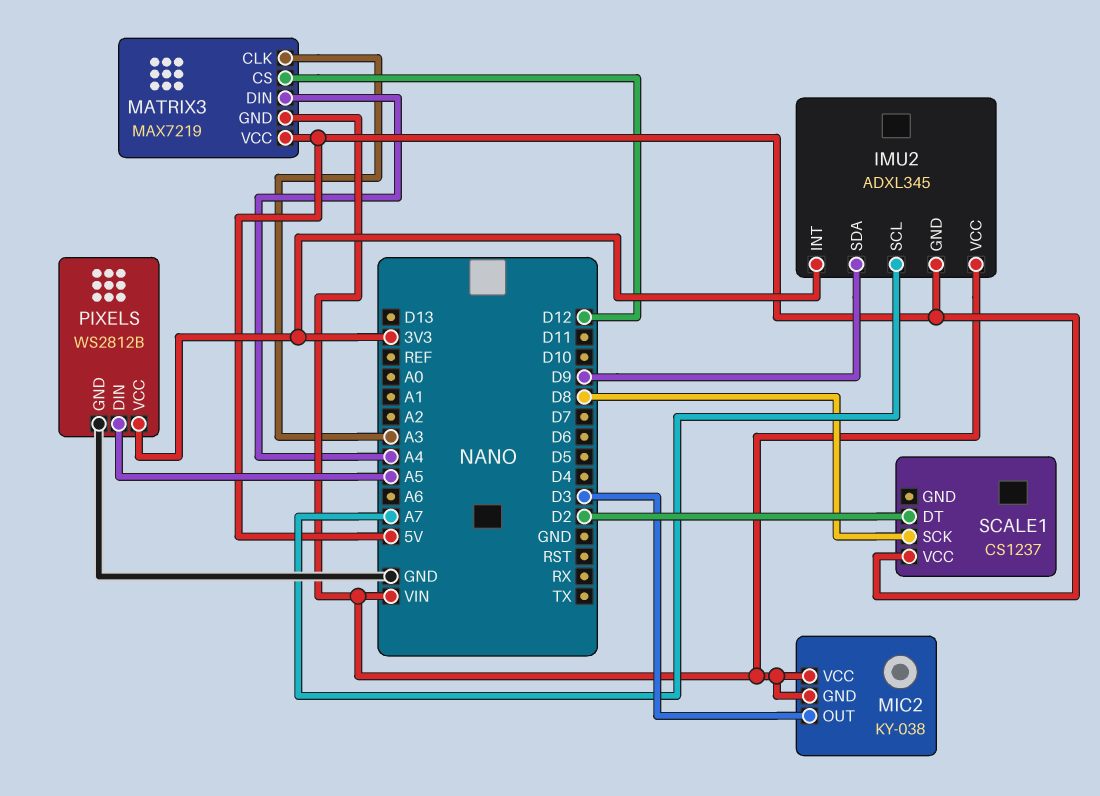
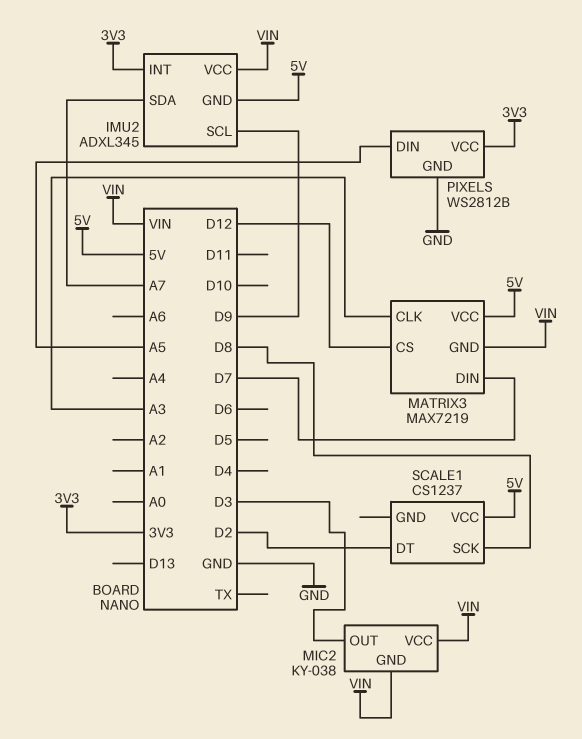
IMU2 pin SCL: A7 -> D9
IMU2 pin SDA: D9 -> A7
MATRIX3 pin DIN: A4 -> D7

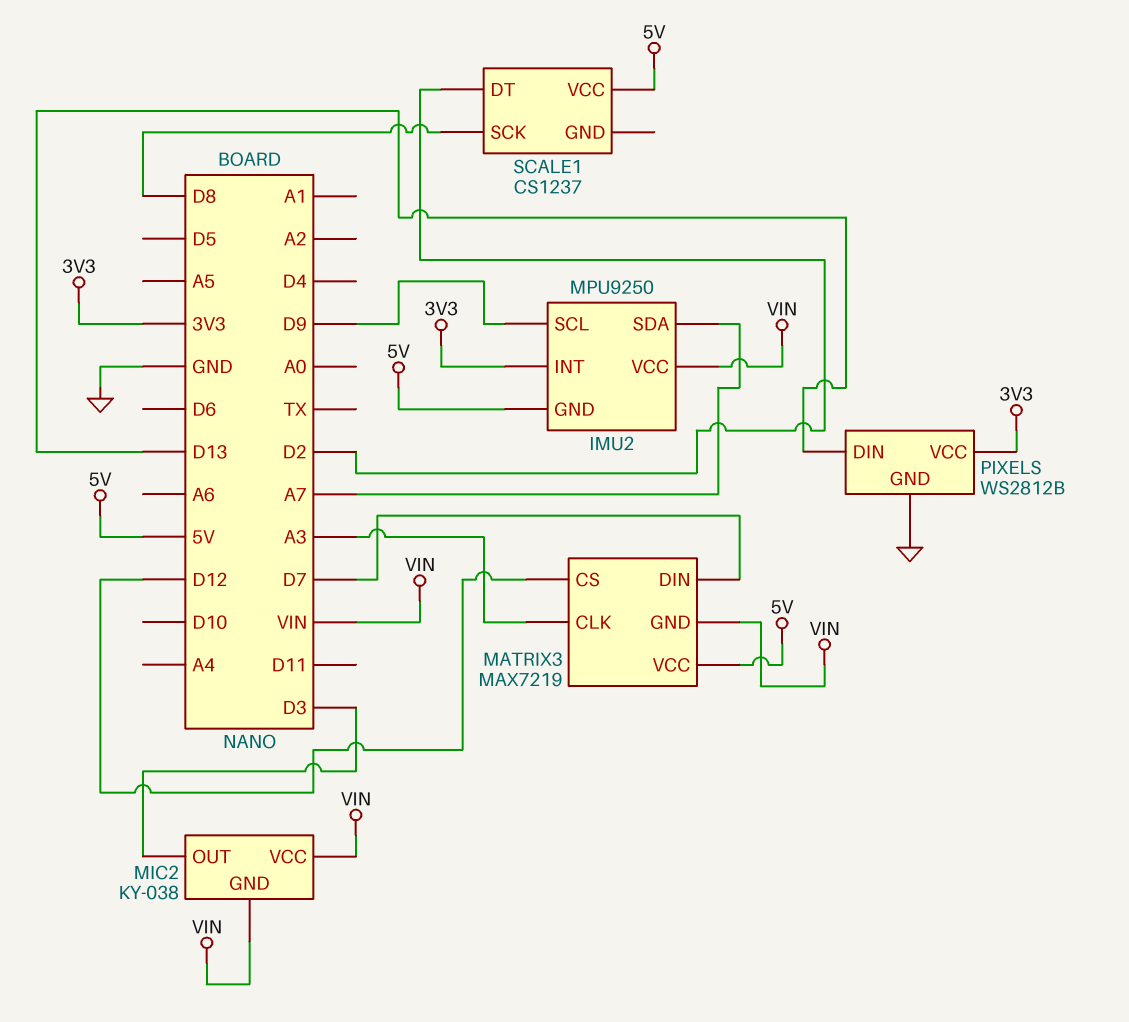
IMU2: ADXL345 -> MPU9250
PIXELS pin DIN: A5 -> D13

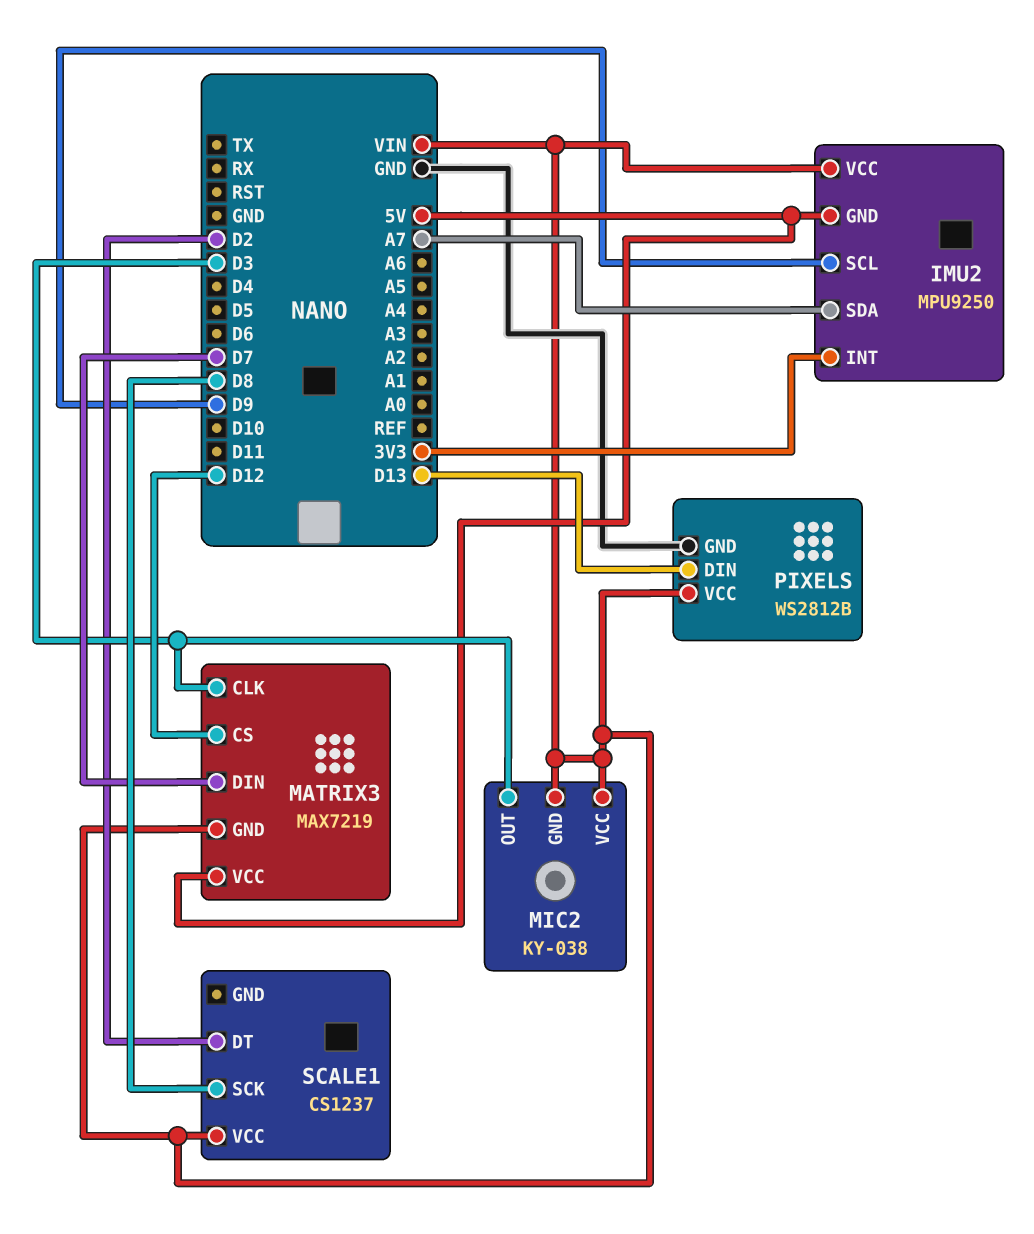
MATRIX3 pin CLK: A3 -> D3
PIXELS pin VCC: 3V3 -> VIN
SCALE1 pin VCC: 5V -> VIN

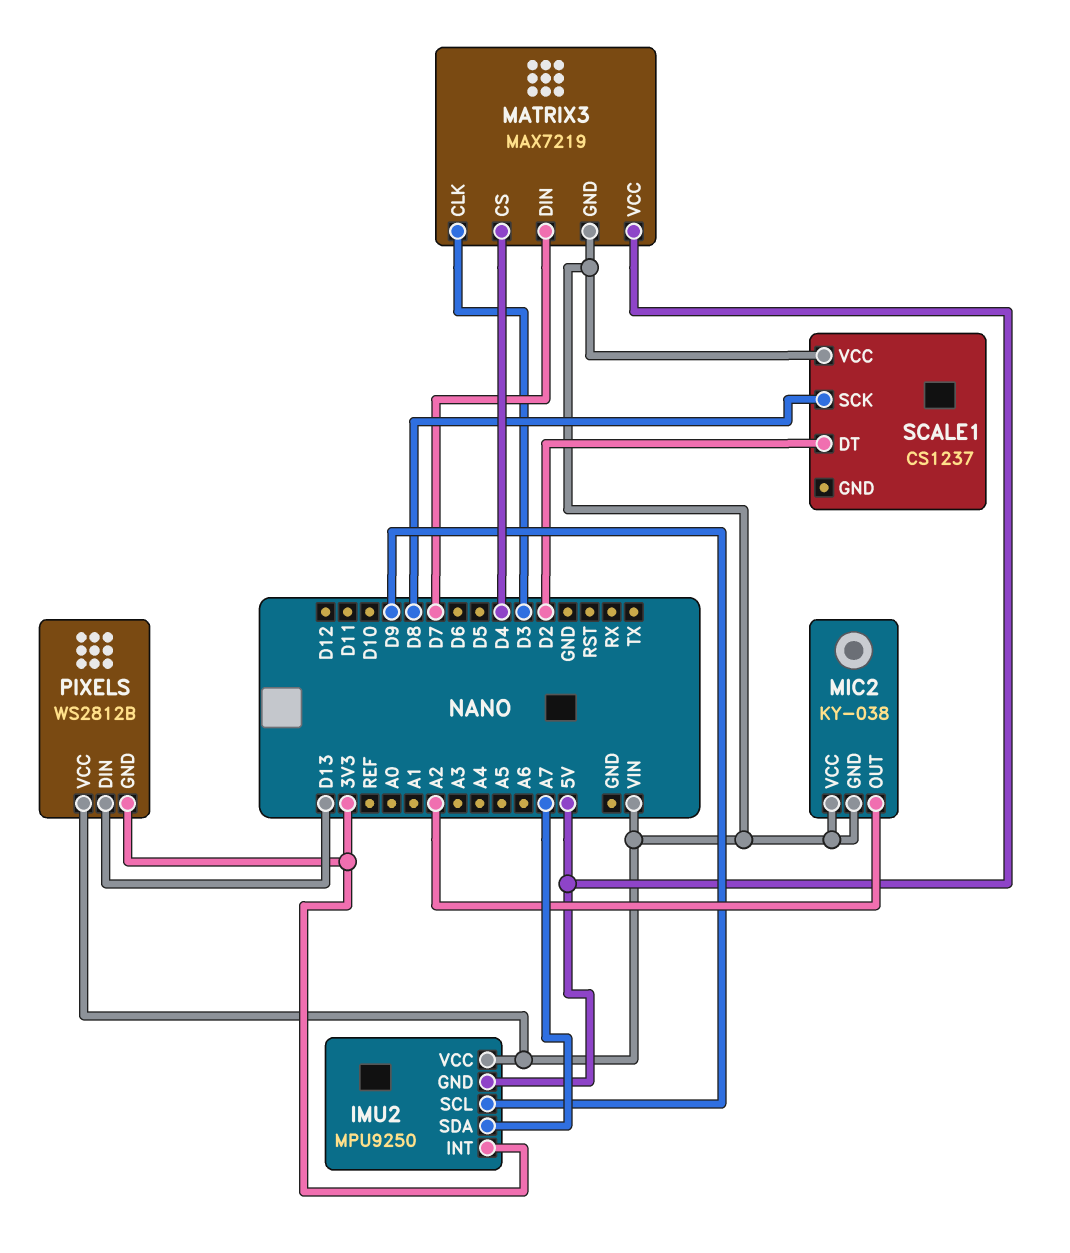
MATRIX3 pin CS: D12 -> D4
MIC2 pin OUT: D3 -> A2
PIXELS pin GND: GND -> 3V3

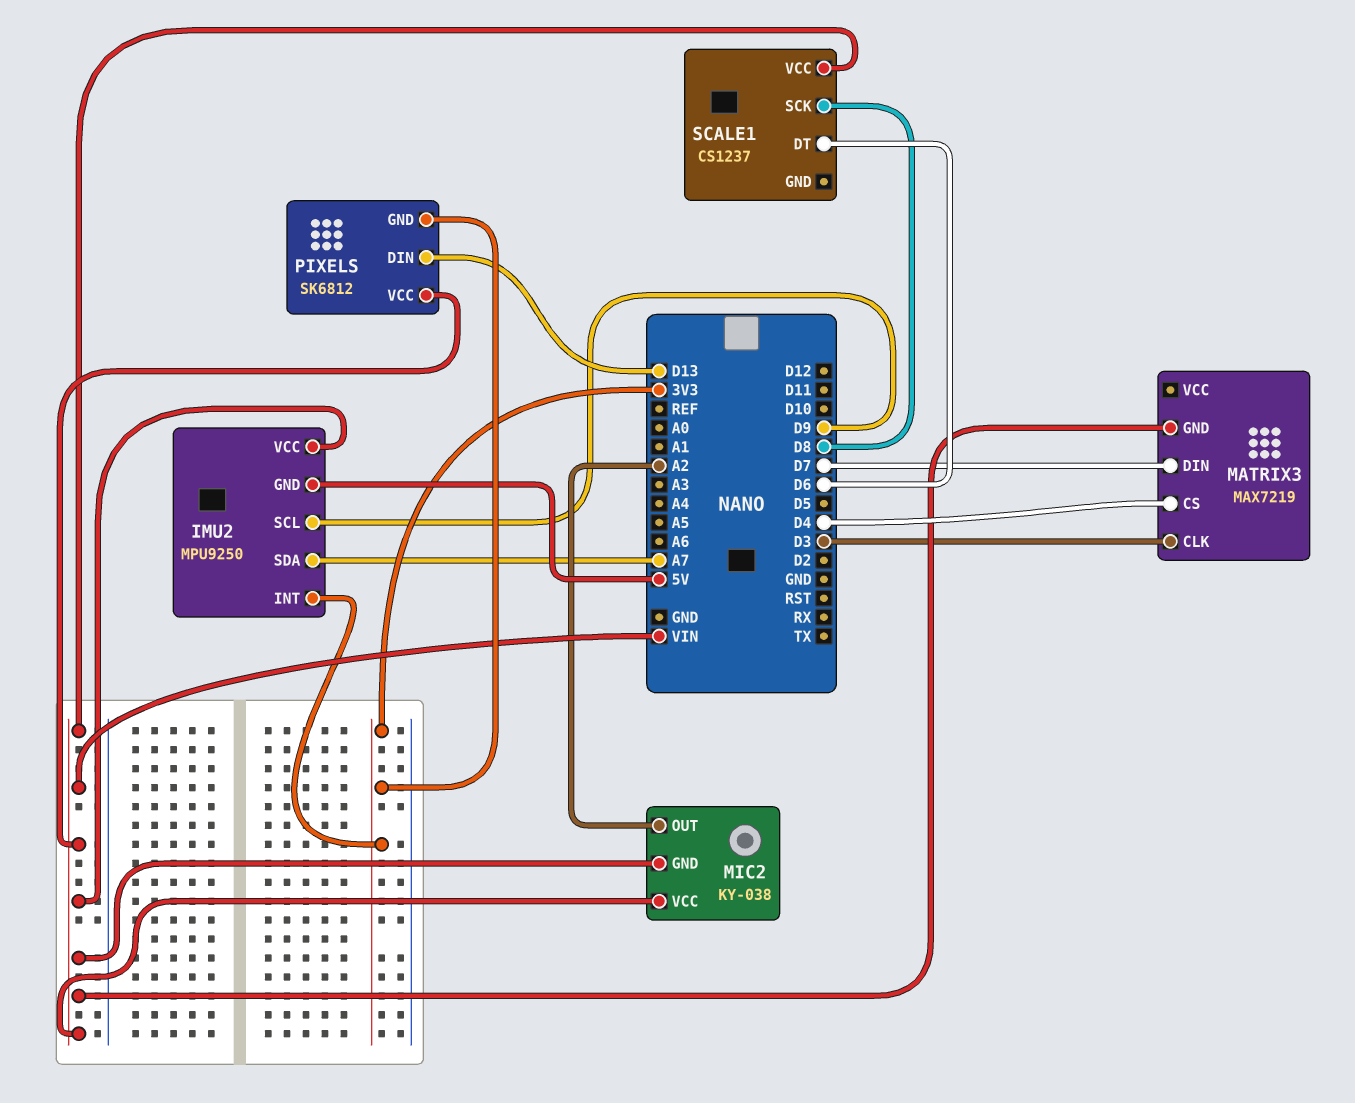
MATRIX3 pin VCC: 5V -> none
PIXELS: WS2812B -> SK6812
SCALE1 pin DT: D2 -> D6

